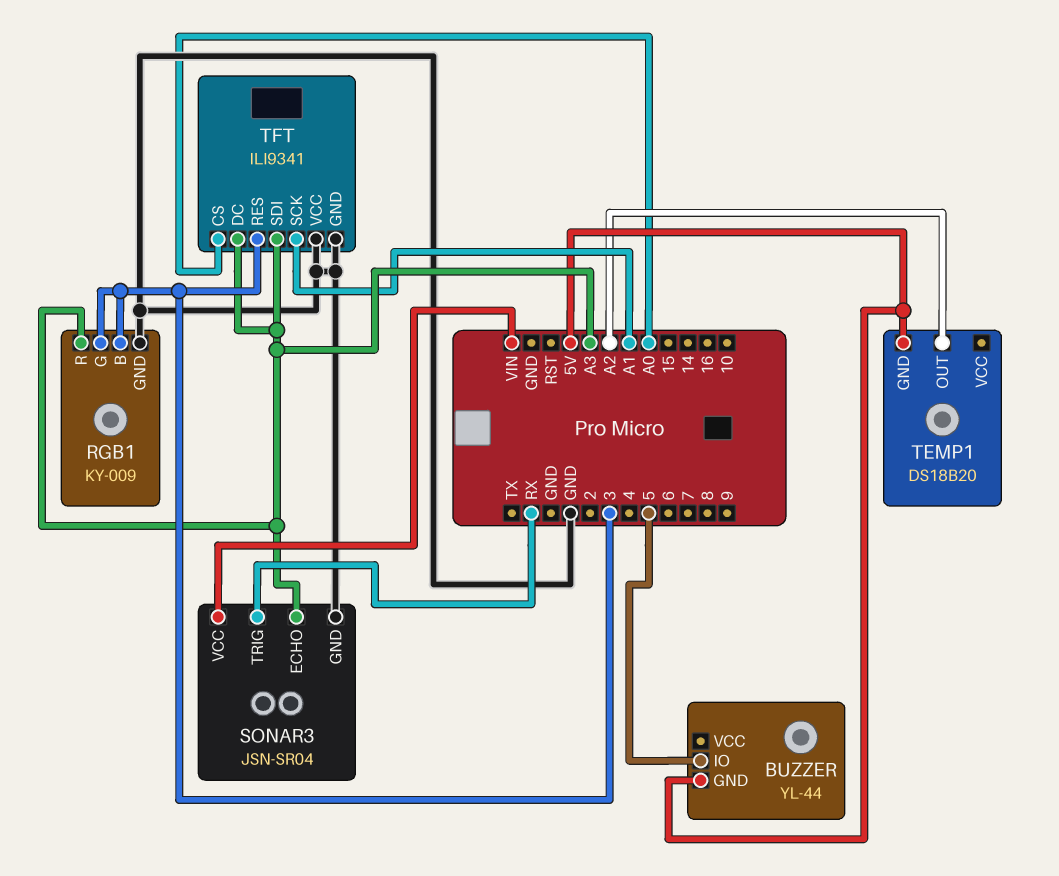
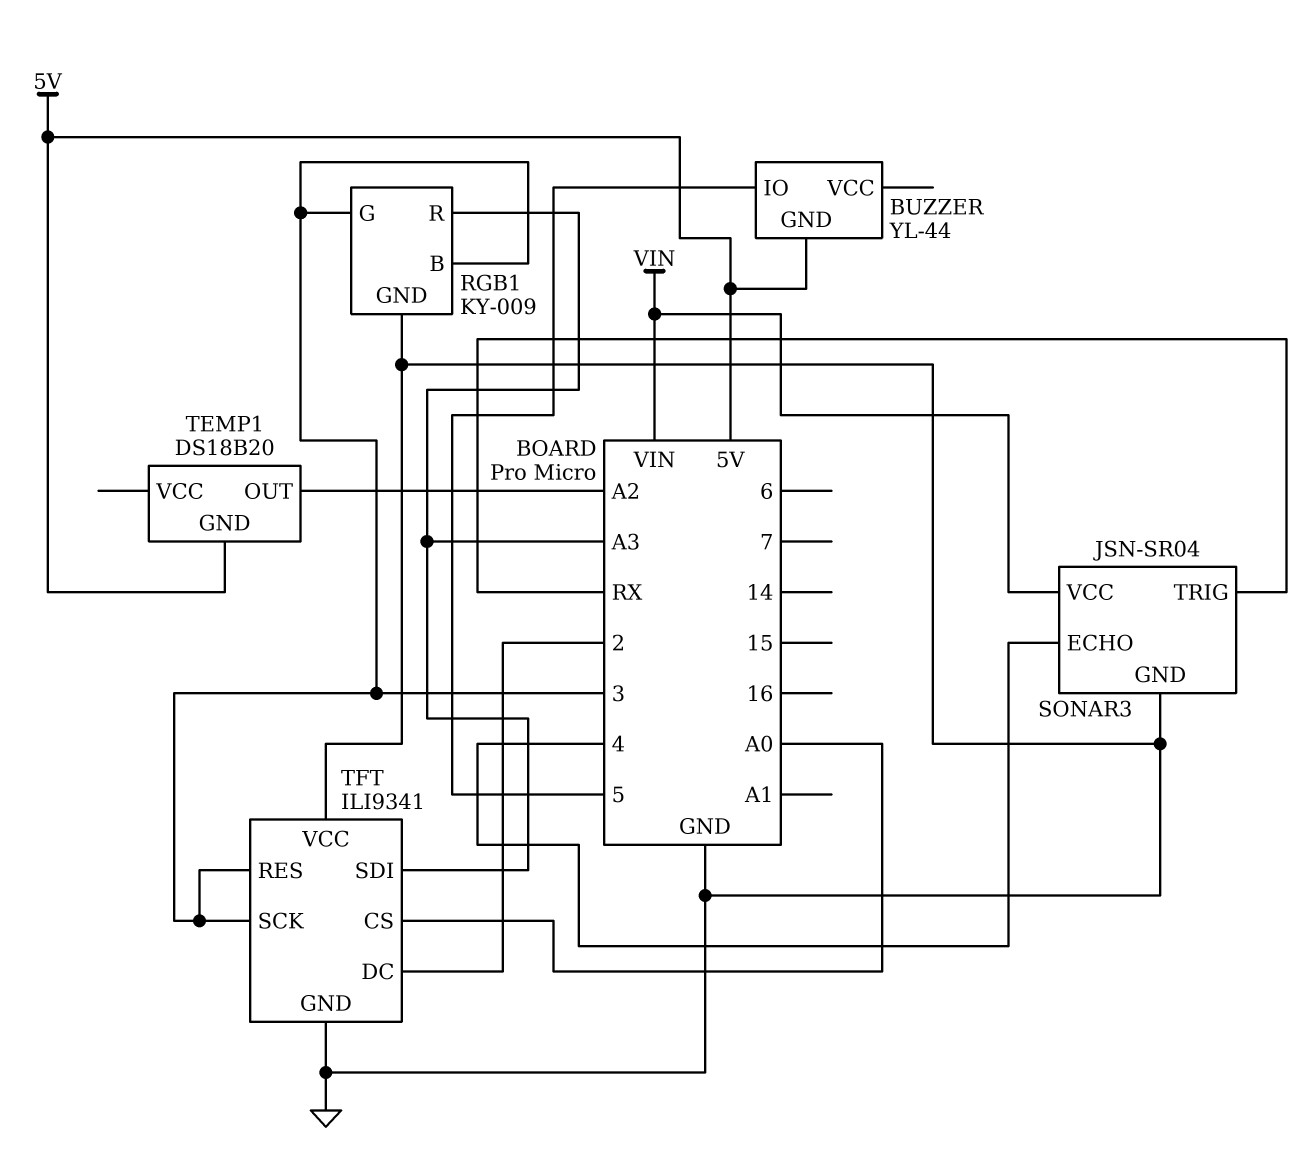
SONAR3 pin ECHO: A3 -> 4
TFT pin DC: A3 -> 2
TFT pin SCK: A1 -> 3

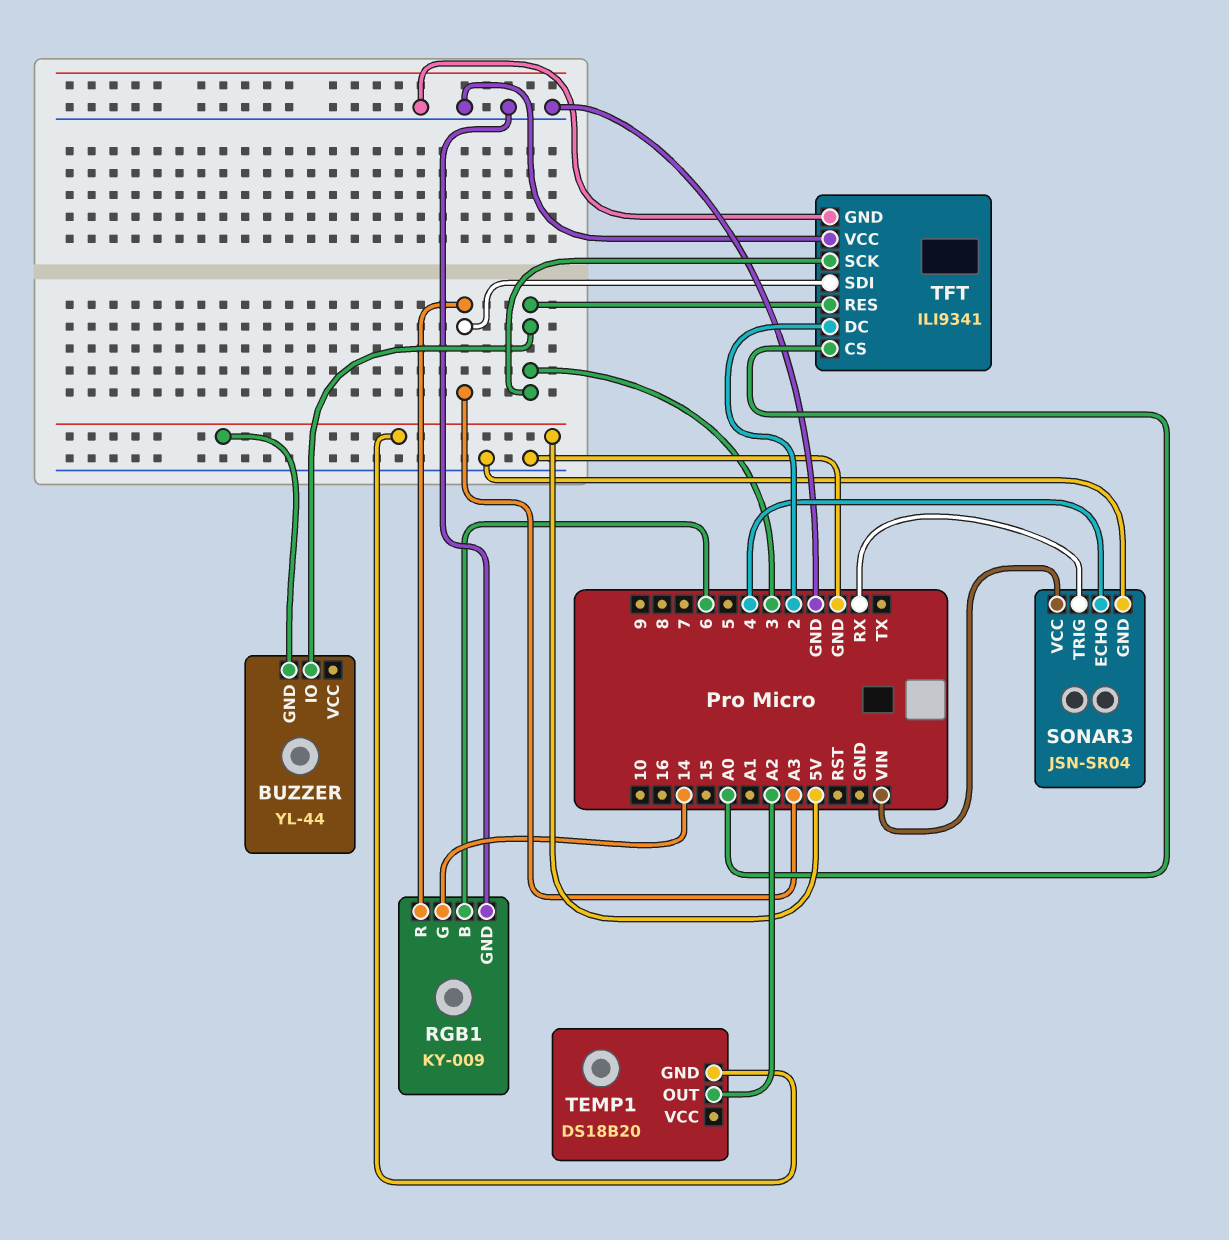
BUZZER pin IO: 5 -> 3
RGB1 pin B: 3 -> 6
RGB1 pin G: 3 -> 14

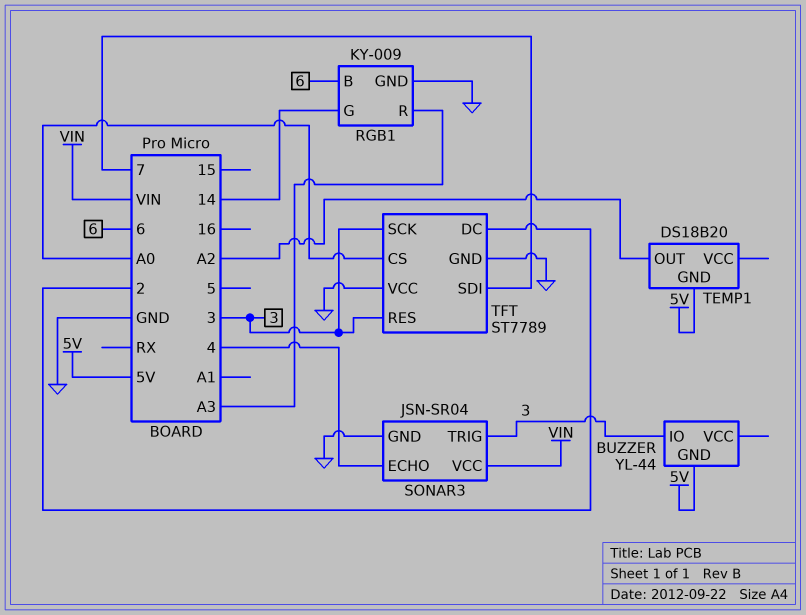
SONAR3 pin TRIG: RX -> 3
TFT: ILI9341 -> ST7789
TFT pin SDI: A3 -> 7

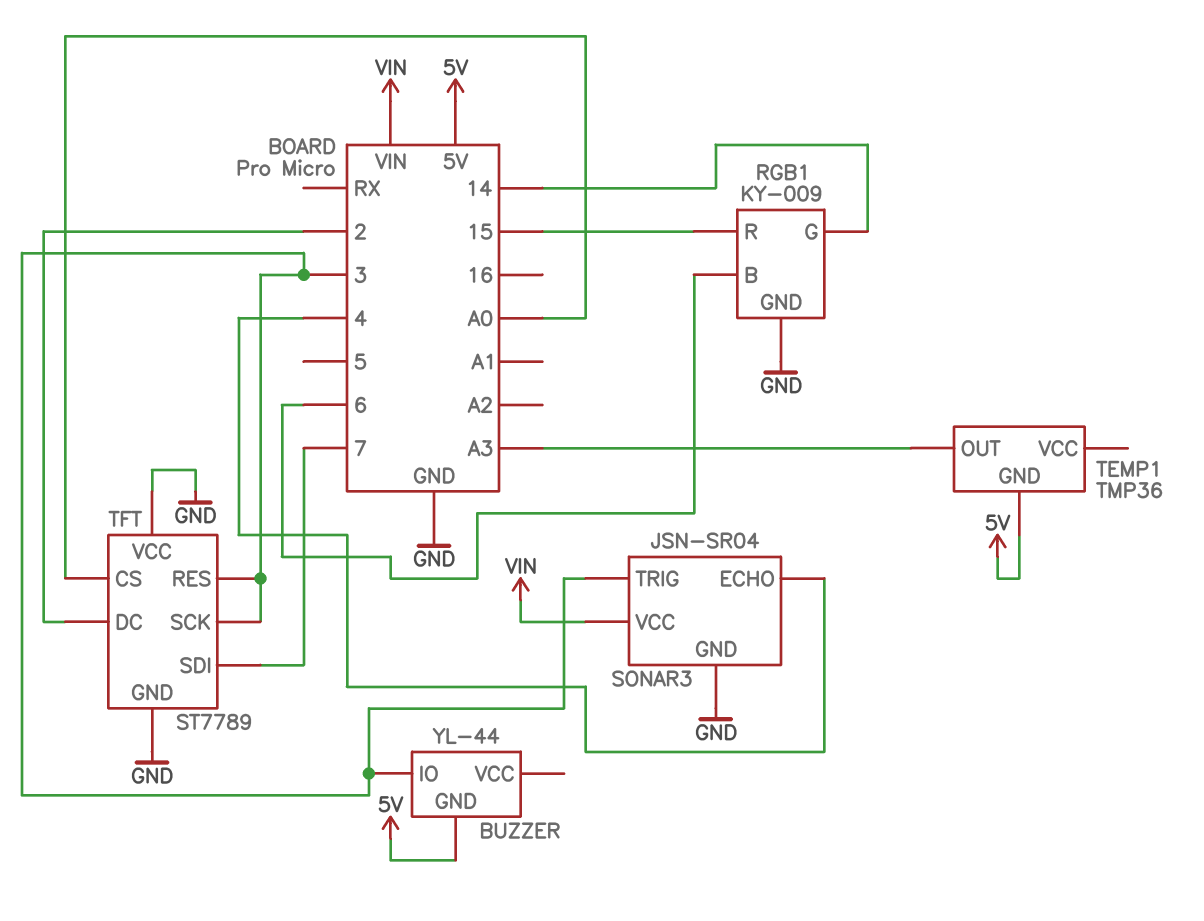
RGB1 pin R: A3 -> 15
TEMP1: DS18B20 -> TMP36
TEMP1 pin OUT: A2 -> A3

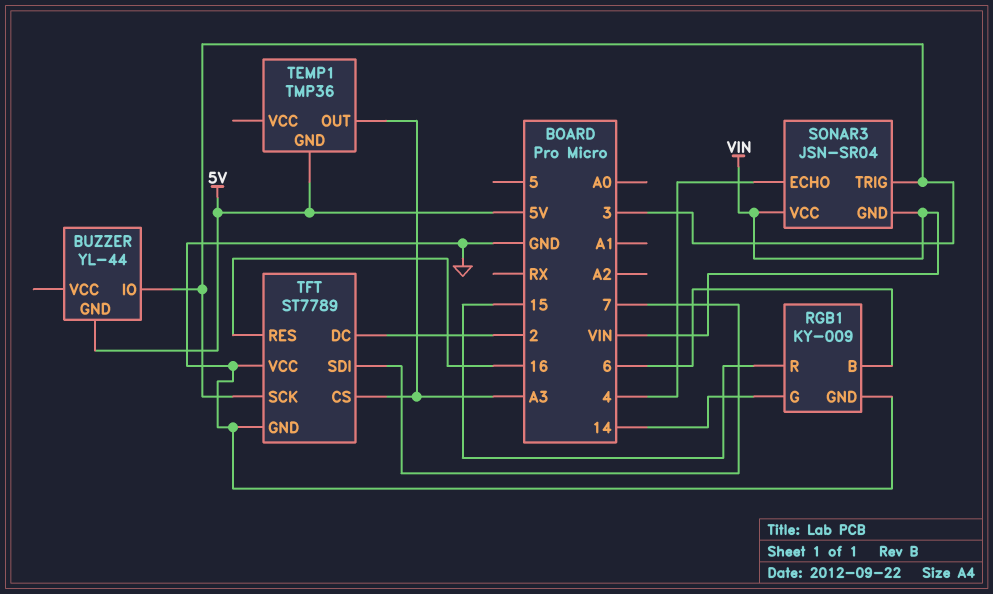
SONAR3 pin GND: GND -> VIN
TFT pin CS: A0 -> A3
TFT pin RES: 3 -> 16

